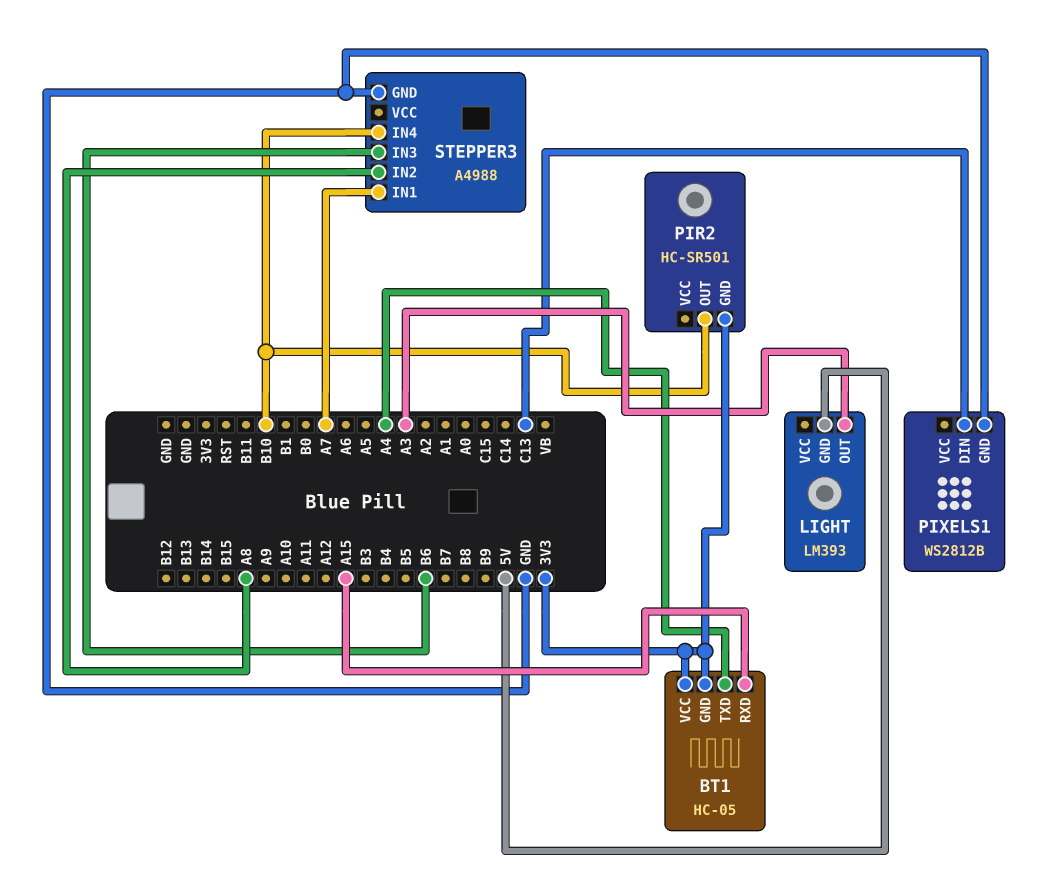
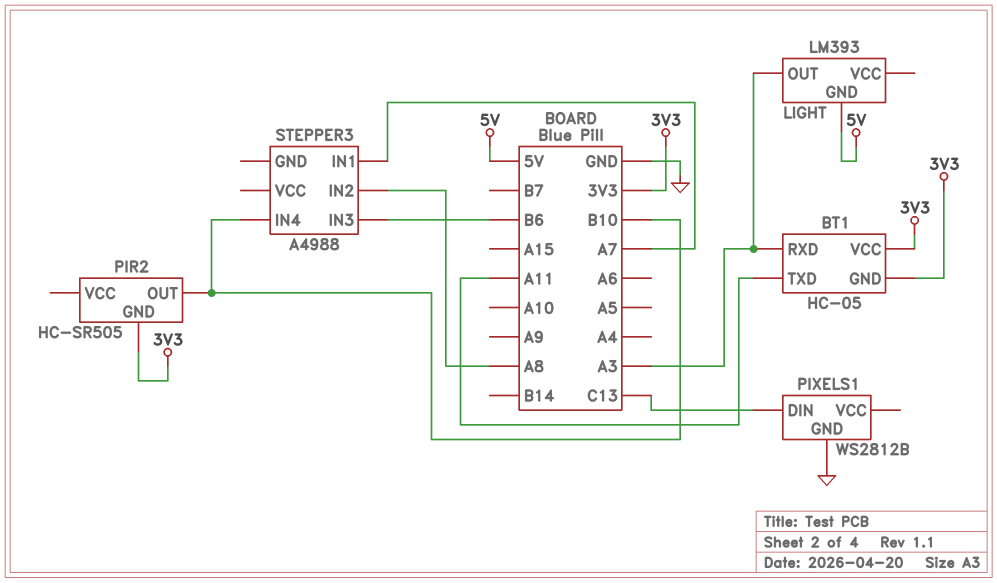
BT1 pin RXD: A15 -> A3
BT1 pin TXD: A4 -> A11
PIR2: HC-SR501 -> HC-SR505
STEPPER3 pin GND: GND -> none

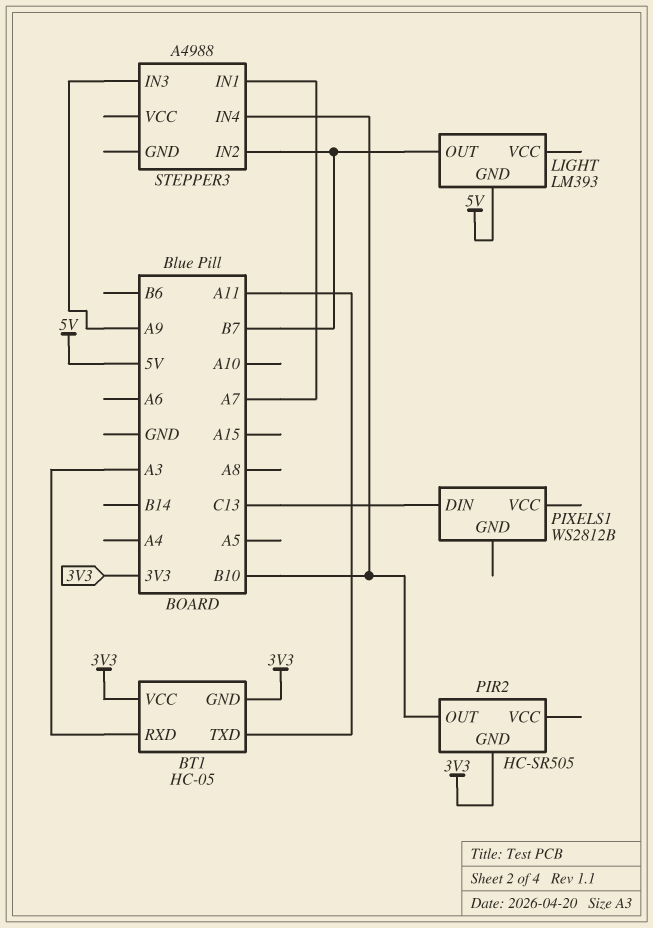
LIGHT pin OUT: A3 -> B7
PIXELS1 pin GND: GND -> none
STEPPER3 pin IN2: A8 -> B7
STEPPER3 pin IN3: B6 -> A9

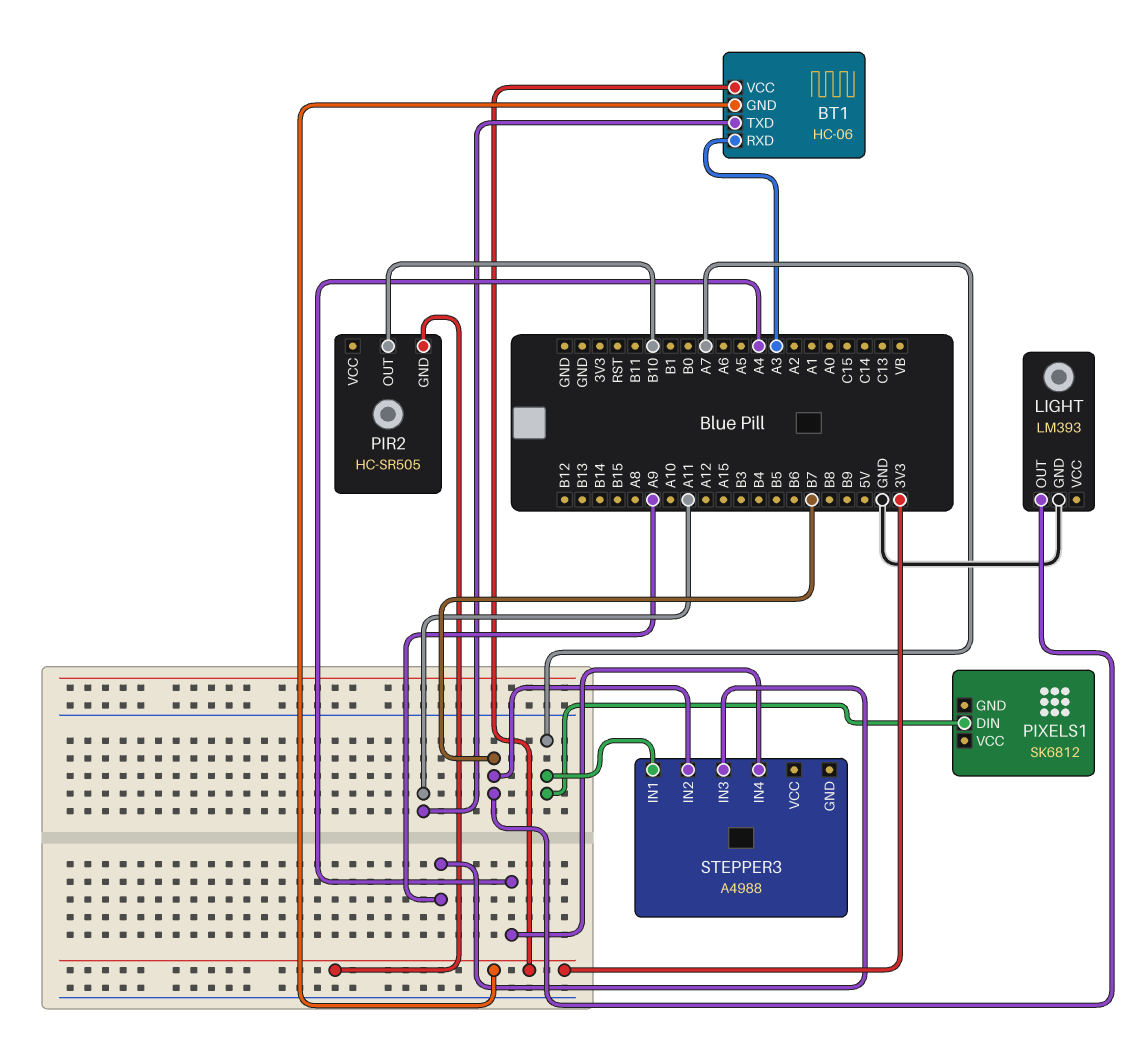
BT1: HC-05 -> HC-06
LIGHT pin GND: 5V -> GND
PIXELS1: WS2812B -> SK6812
PIXELS1 pin DIN: C13 -> A7
STEPPER3 pin IN4: B10 -> A4

